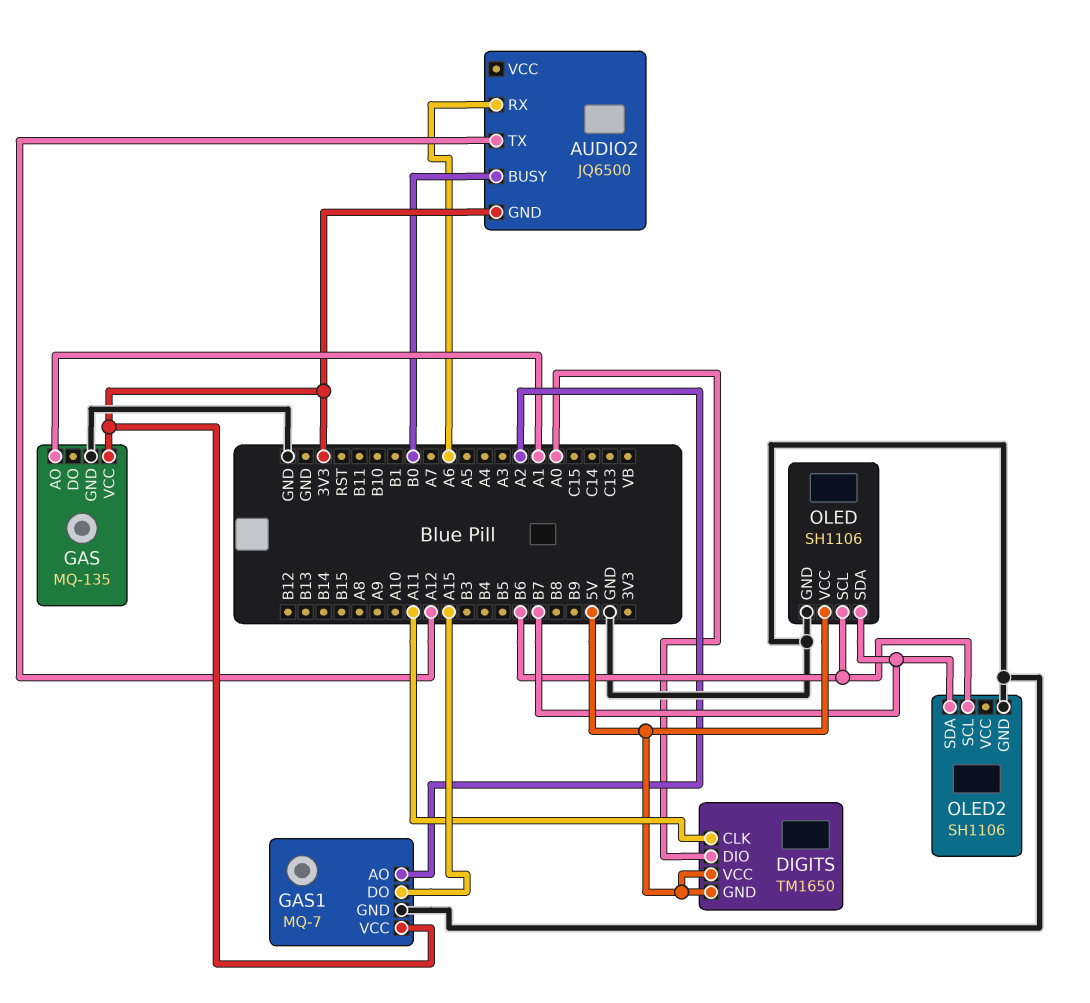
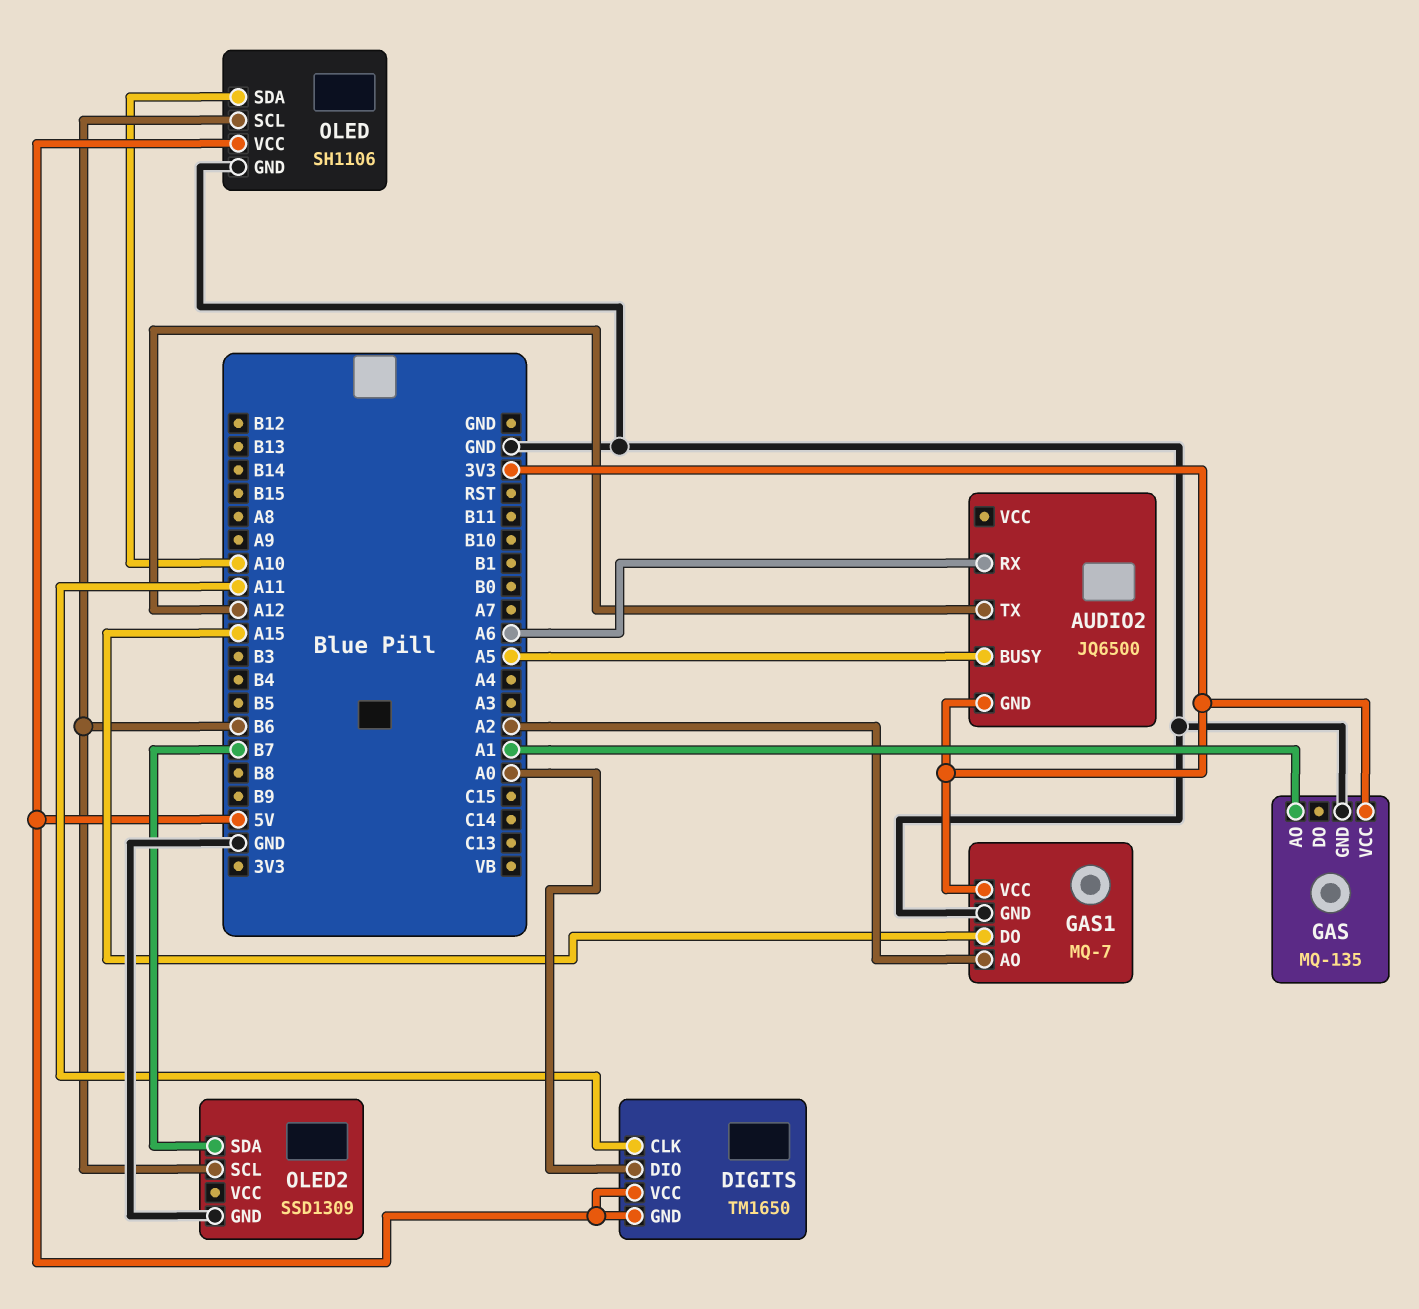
AUDIO2 pin BUSY: B0 -> A5
OLED pin SDA: B7 -> A10
OLED2: SH1106 -> SSD1309

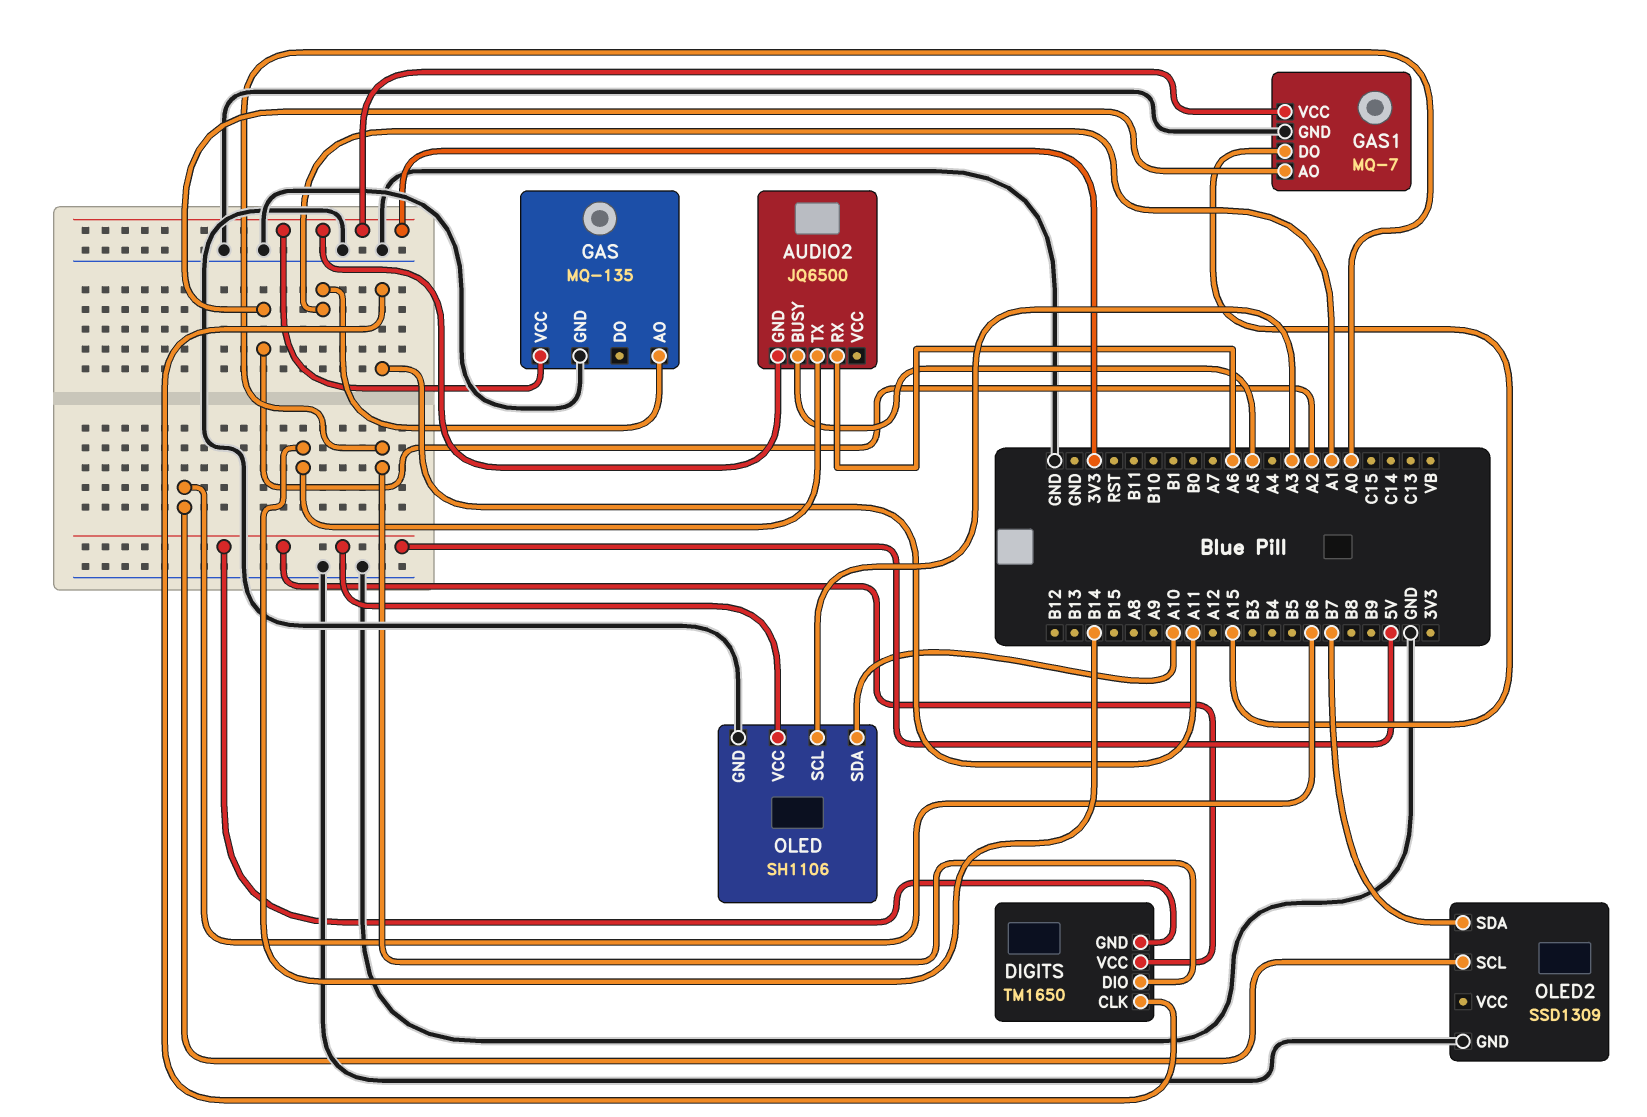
AUDIO2 pin TX: A12 -> B14
OLED pin SCL: B6 -> A3

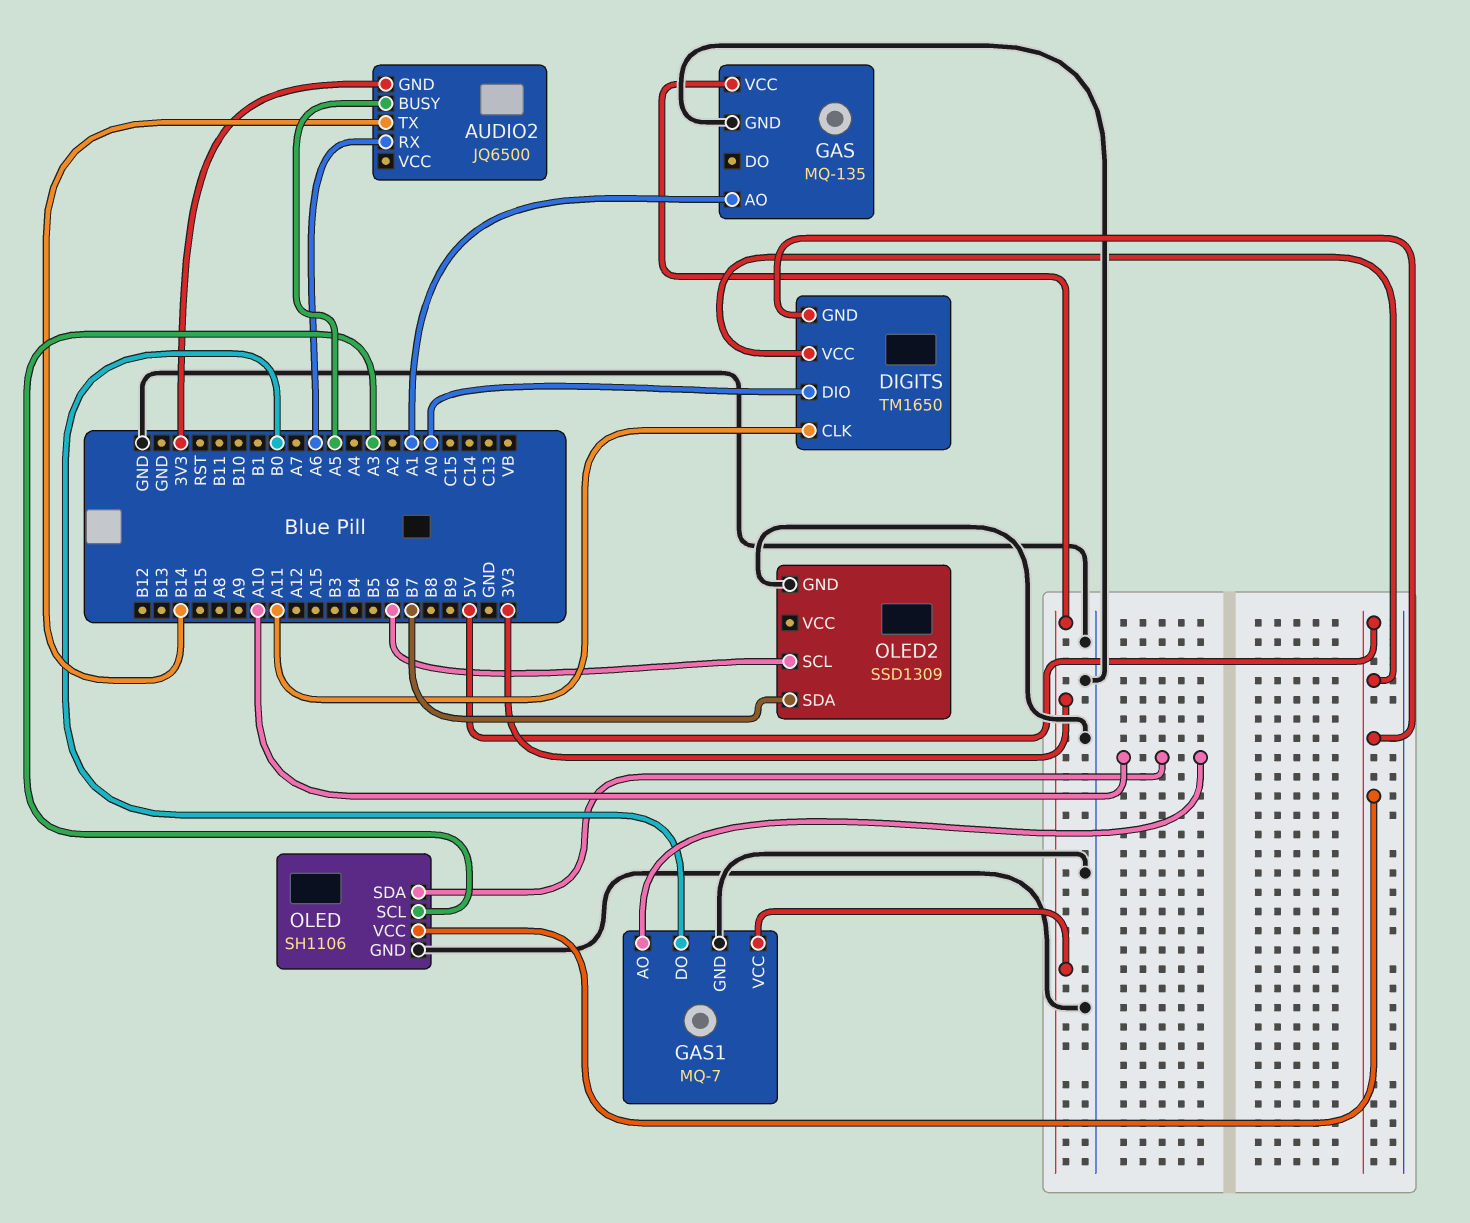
GAS1 pin AO: A2 -> A10
GAS1 pin DO: A15 -> B0

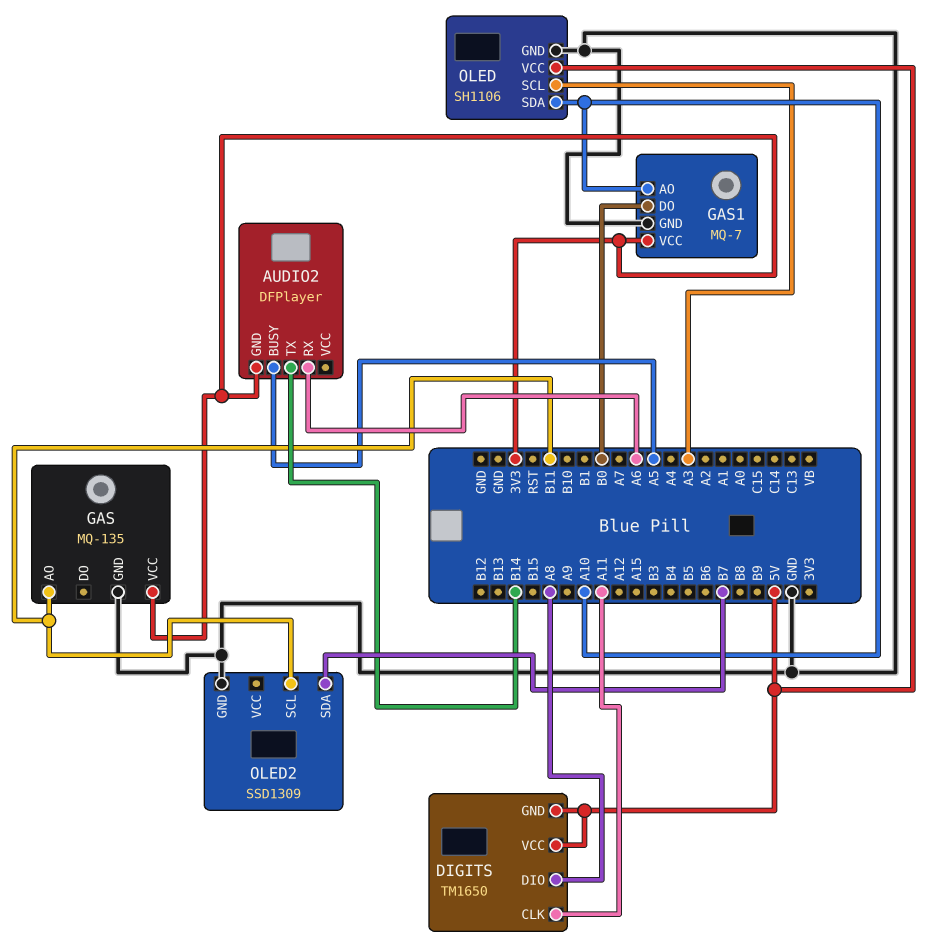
AUDIO2: JQ6500 -> DFPlayer
DIGITS pin DIO: A0 -> A8
GAS pin AO: A1 -> B11
OLED2 pin SCL: B6 -> B11

